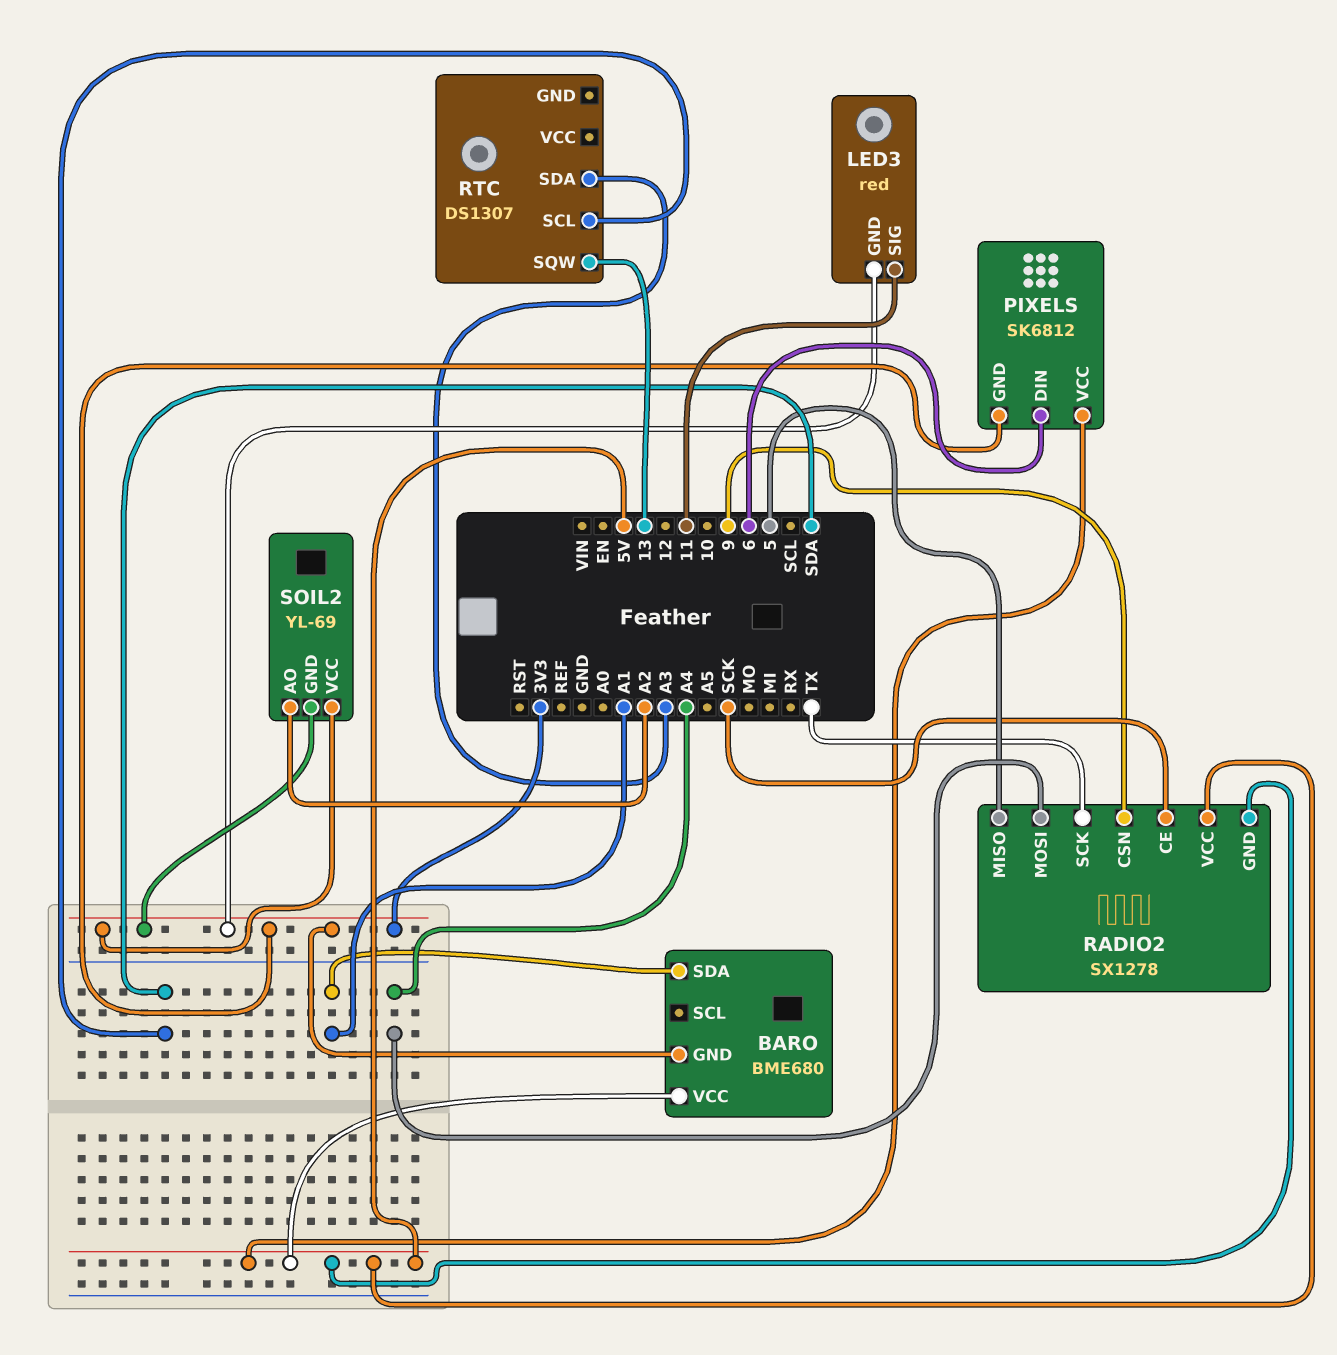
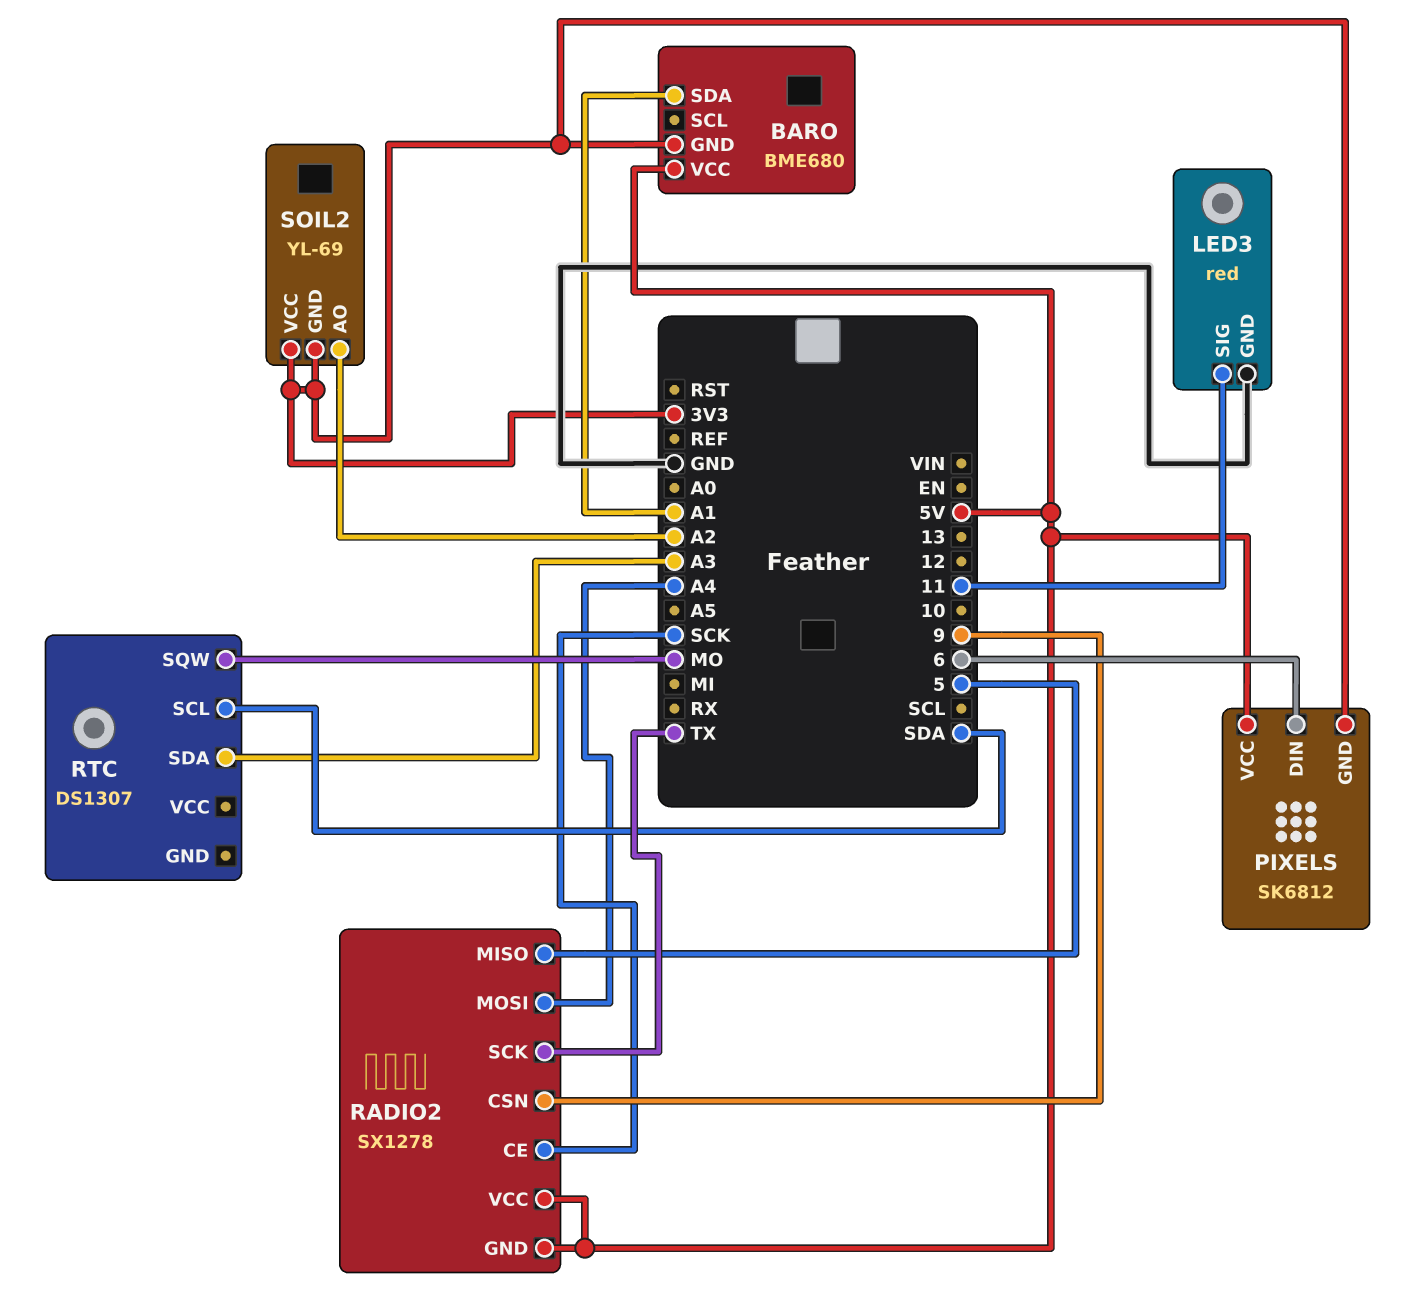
LED3 pin GND: 3V3 -> GND
RTC pin SQW: 13 -> MO

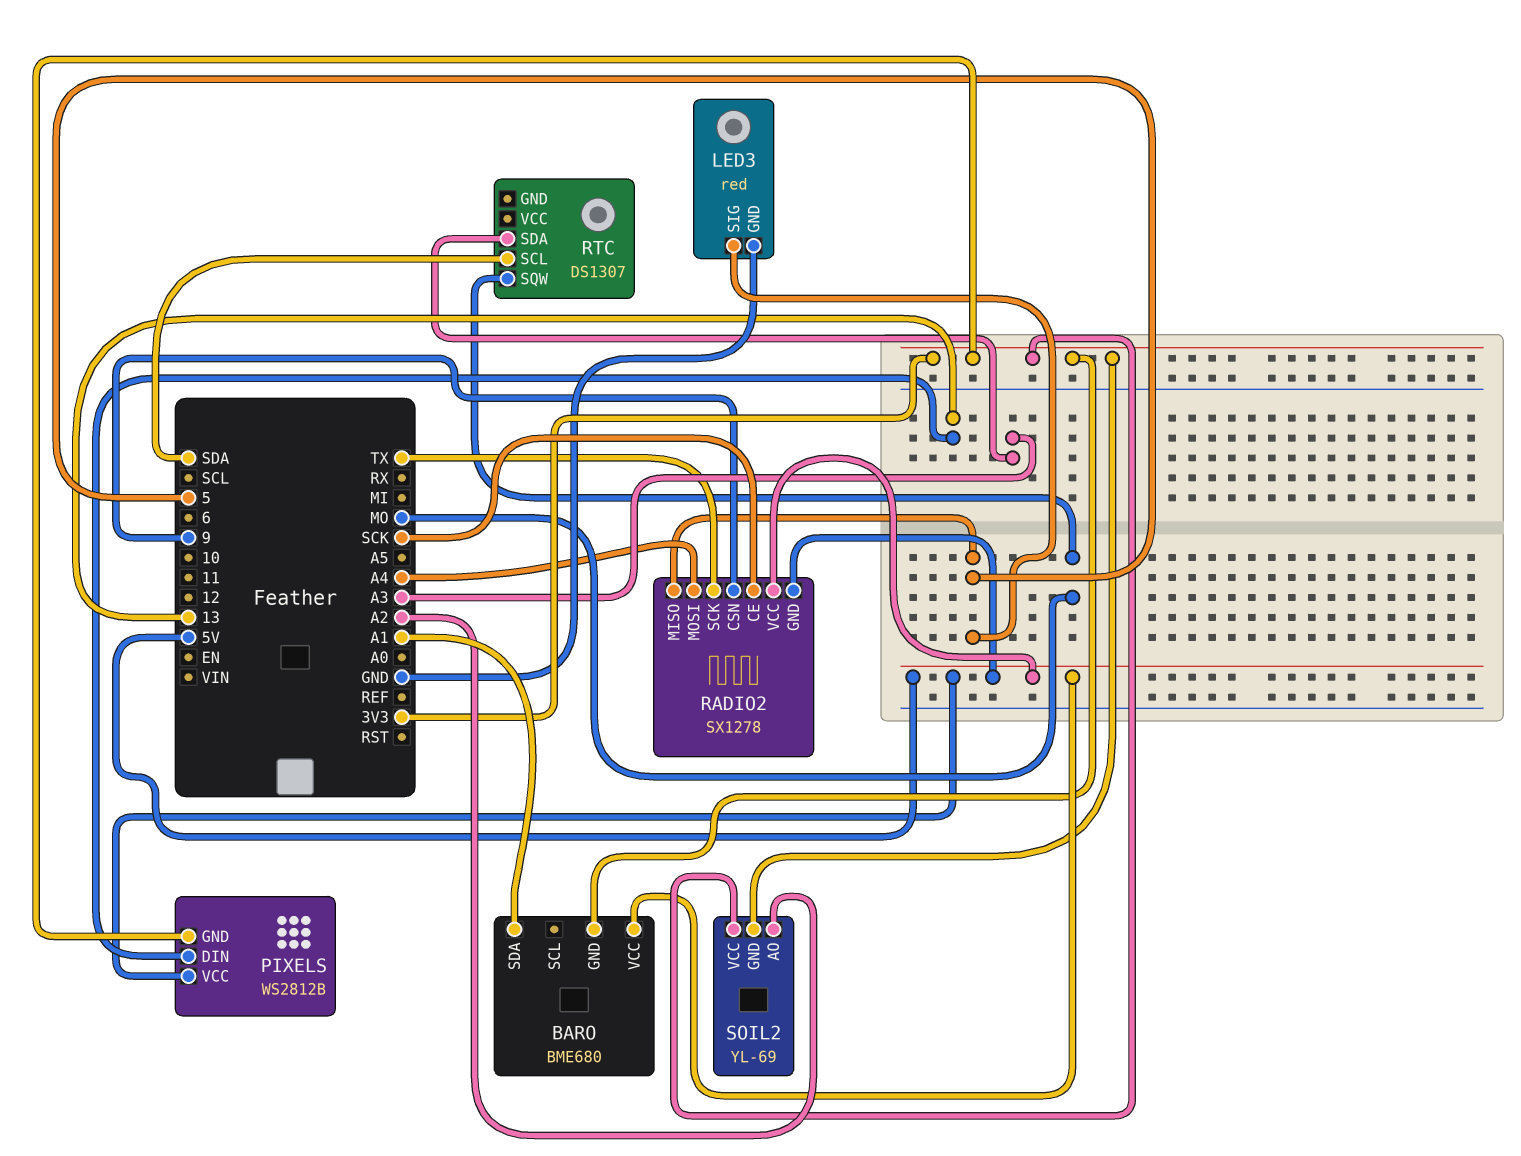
LED3 pin SIG: 11 -> 5
PIXELS: SK6812 -> WS2812B
PIXELS pin DIN: 6 -> 13

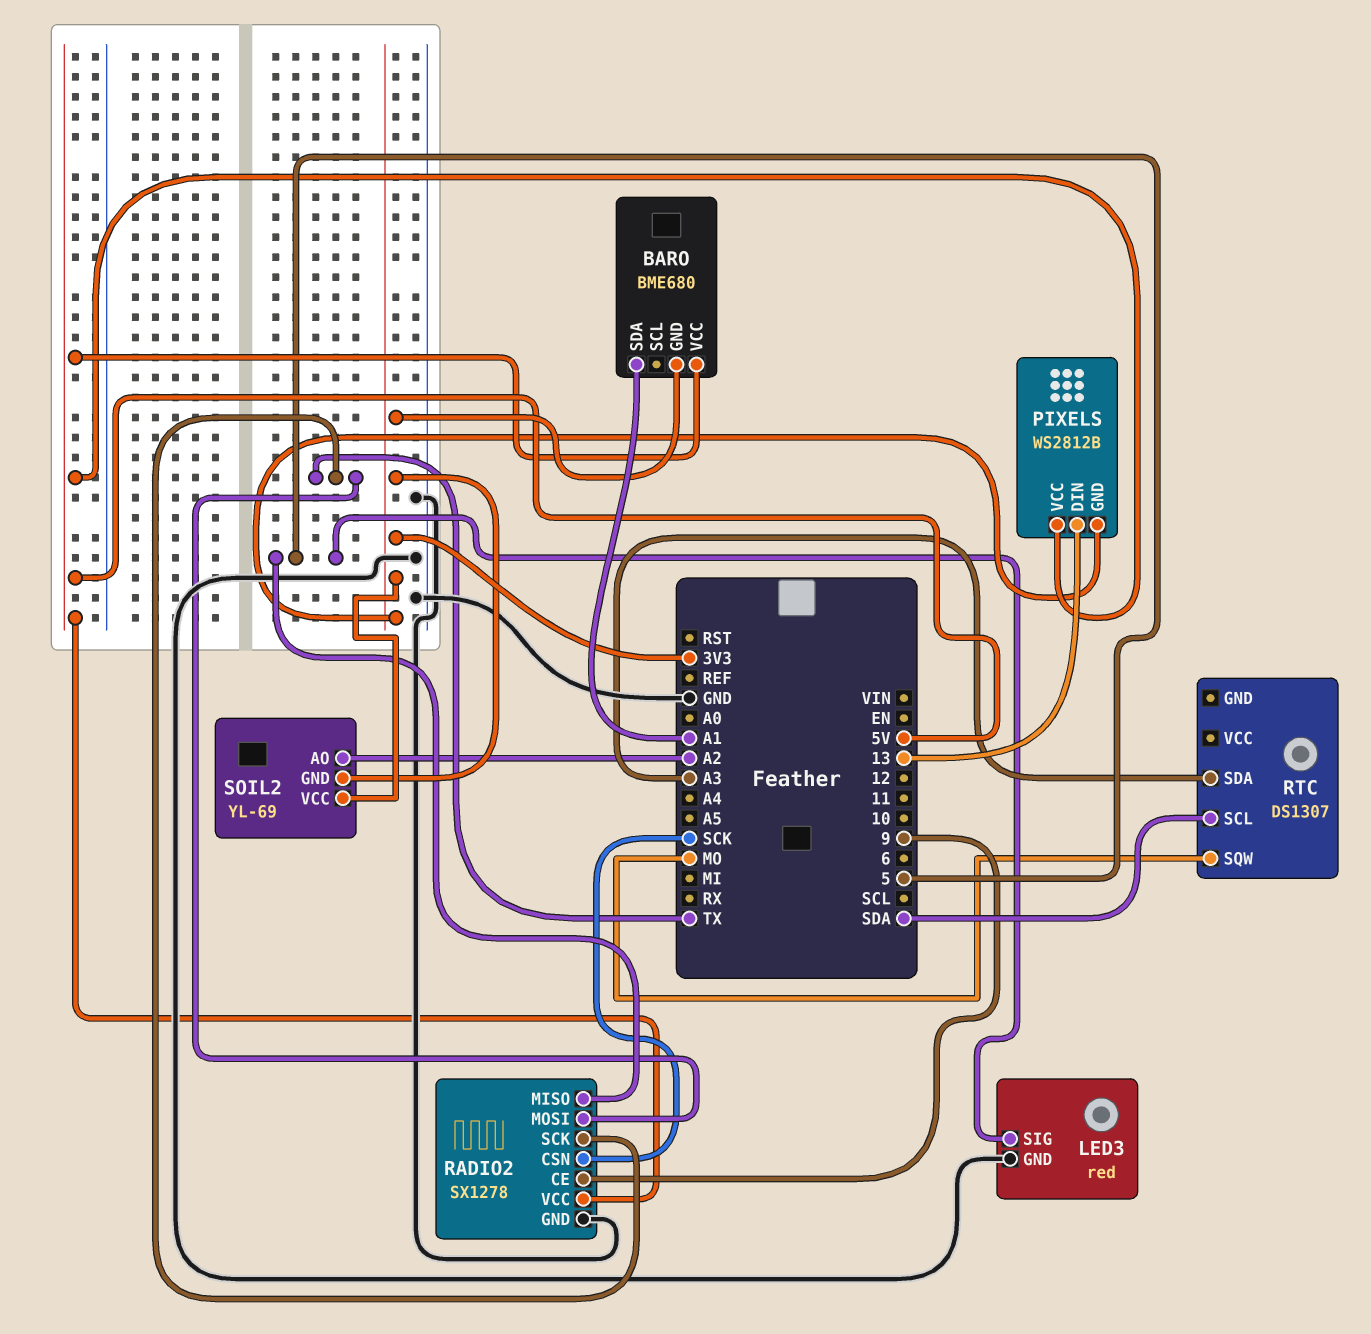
RADIO2 pin CE: SCK -> 9
RADIO2 pin CSN: 9 -> SCK
RADIO2 pin GND: 5V -> GND
RADIO2 pin MOSI: A4 -> TX

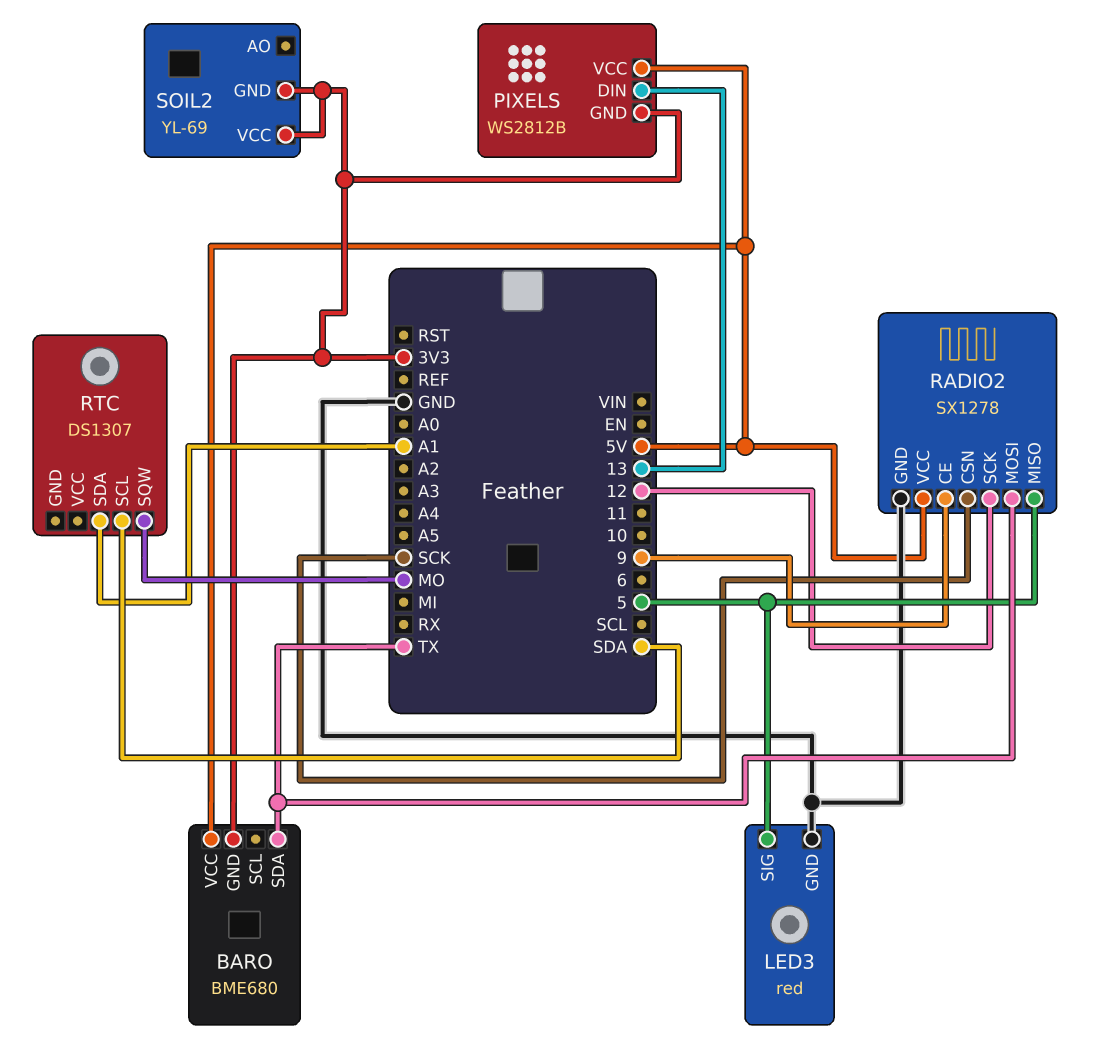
BARO pin SDA: A1 -> TX
RADIO2 pin SCK: TX -> 12
RTC pin SDA: A3 -> A1
SOIL2 pin AO: A2 -> none

